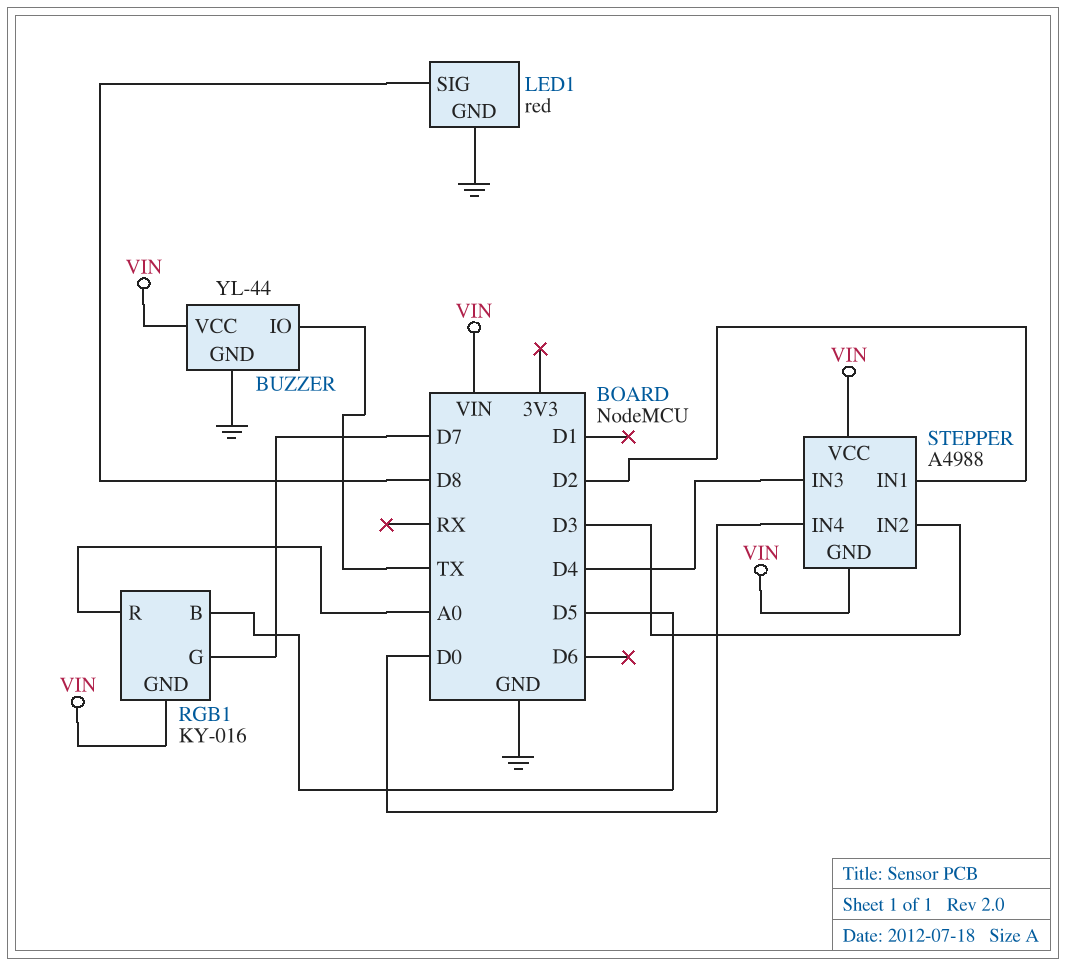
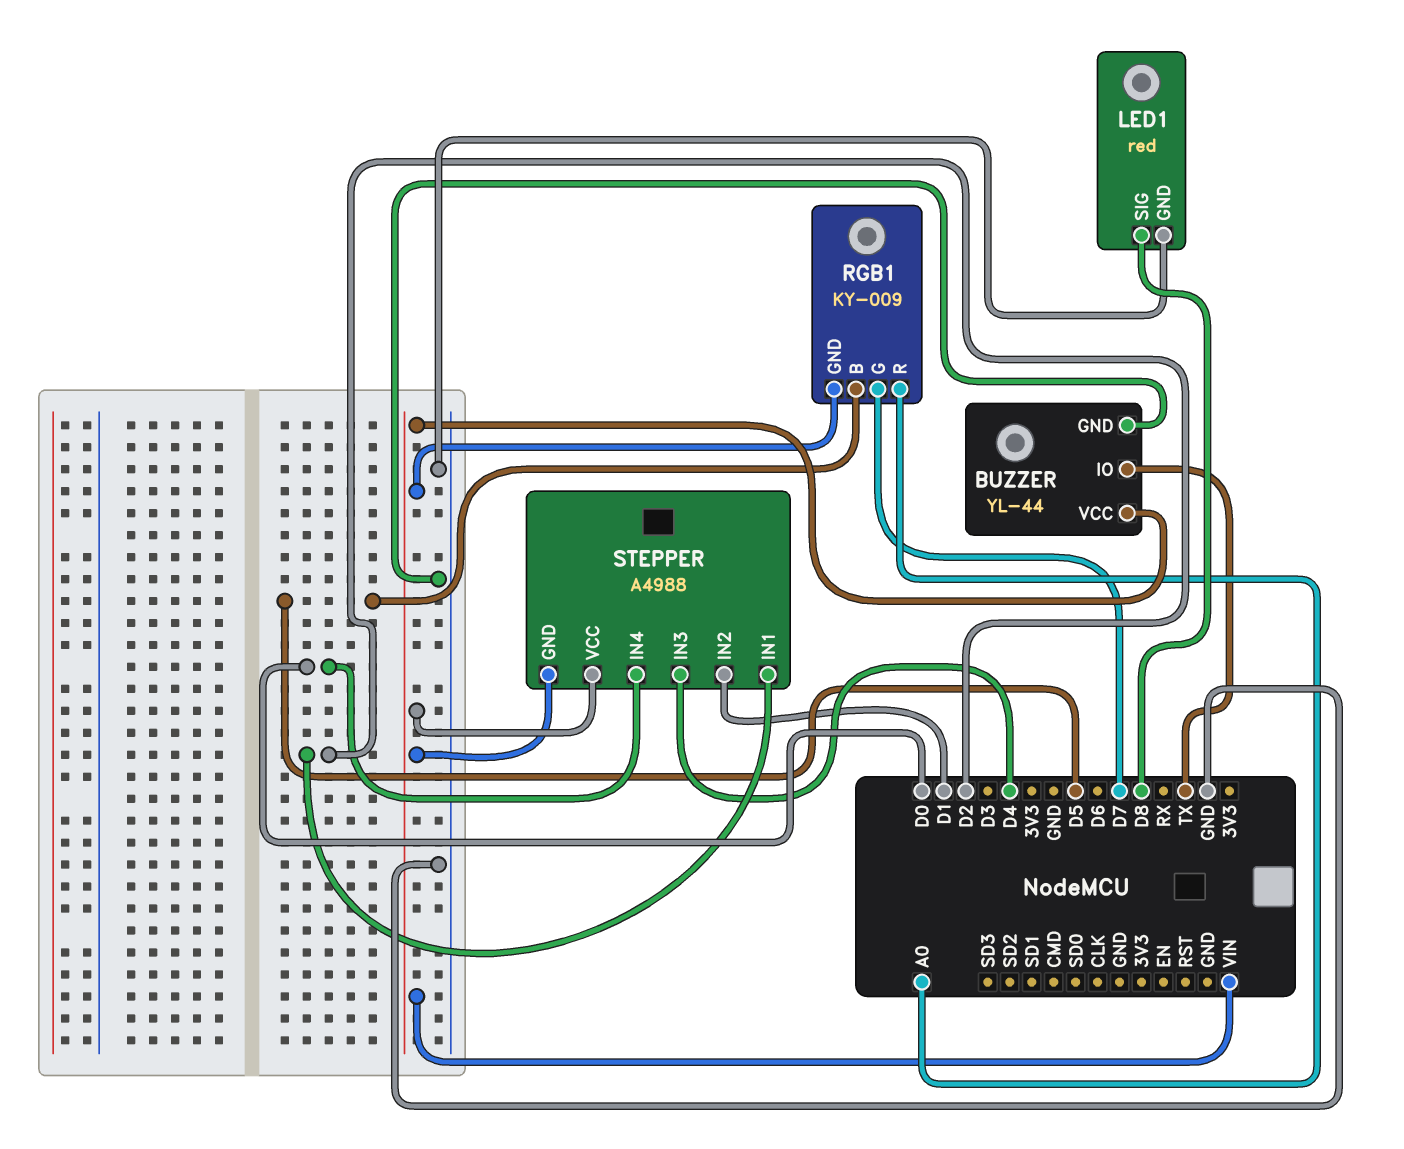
RGB1: KY-016 -> KY-009
STEPPER pin IN2: D3 -> D1

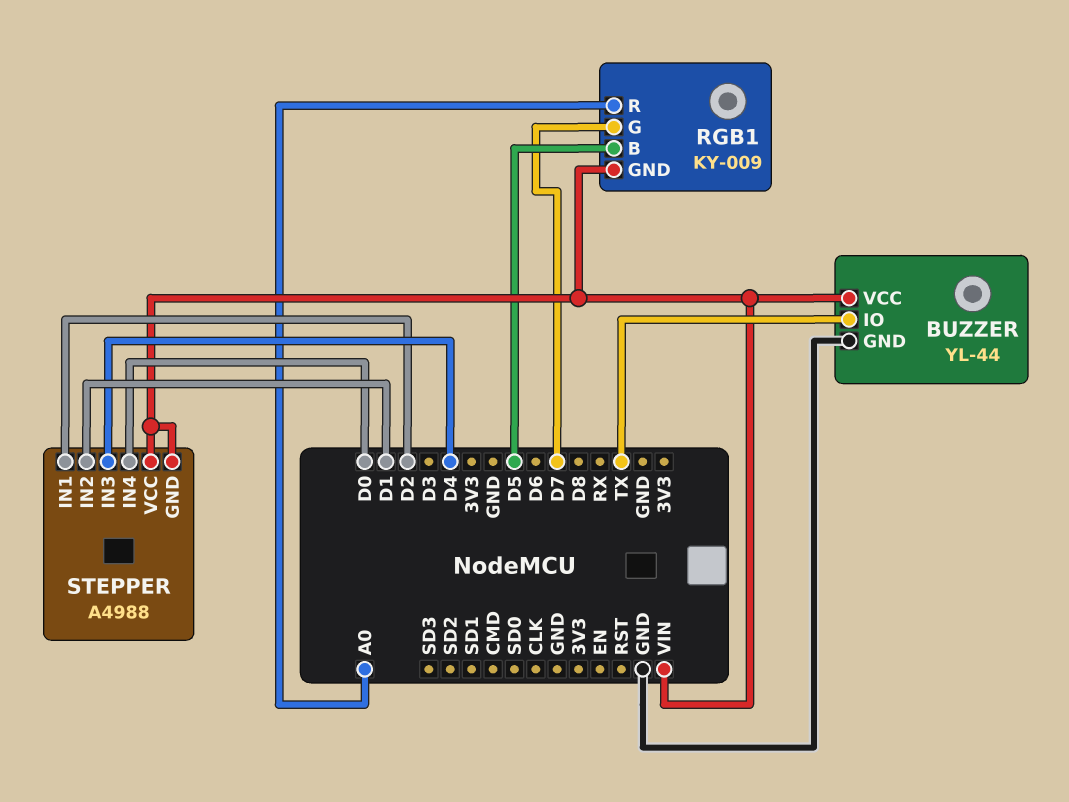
LED1: red -> none
LED1 pin GND: GND -> none
LED1 pin SIG: D8 -> none

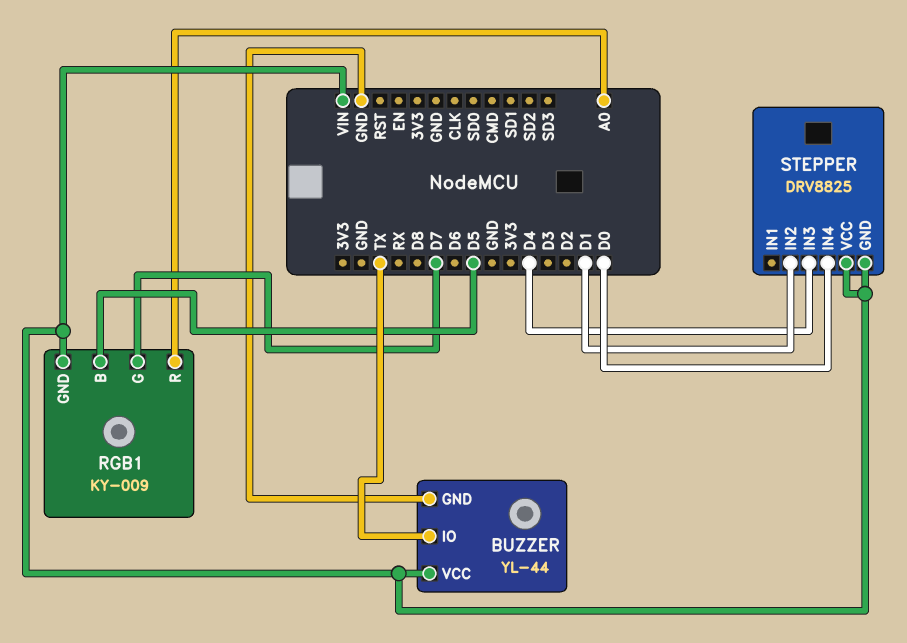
STEPPER: A4988 -> DRV8825
STEPPER pin IN1: D2 -> none

